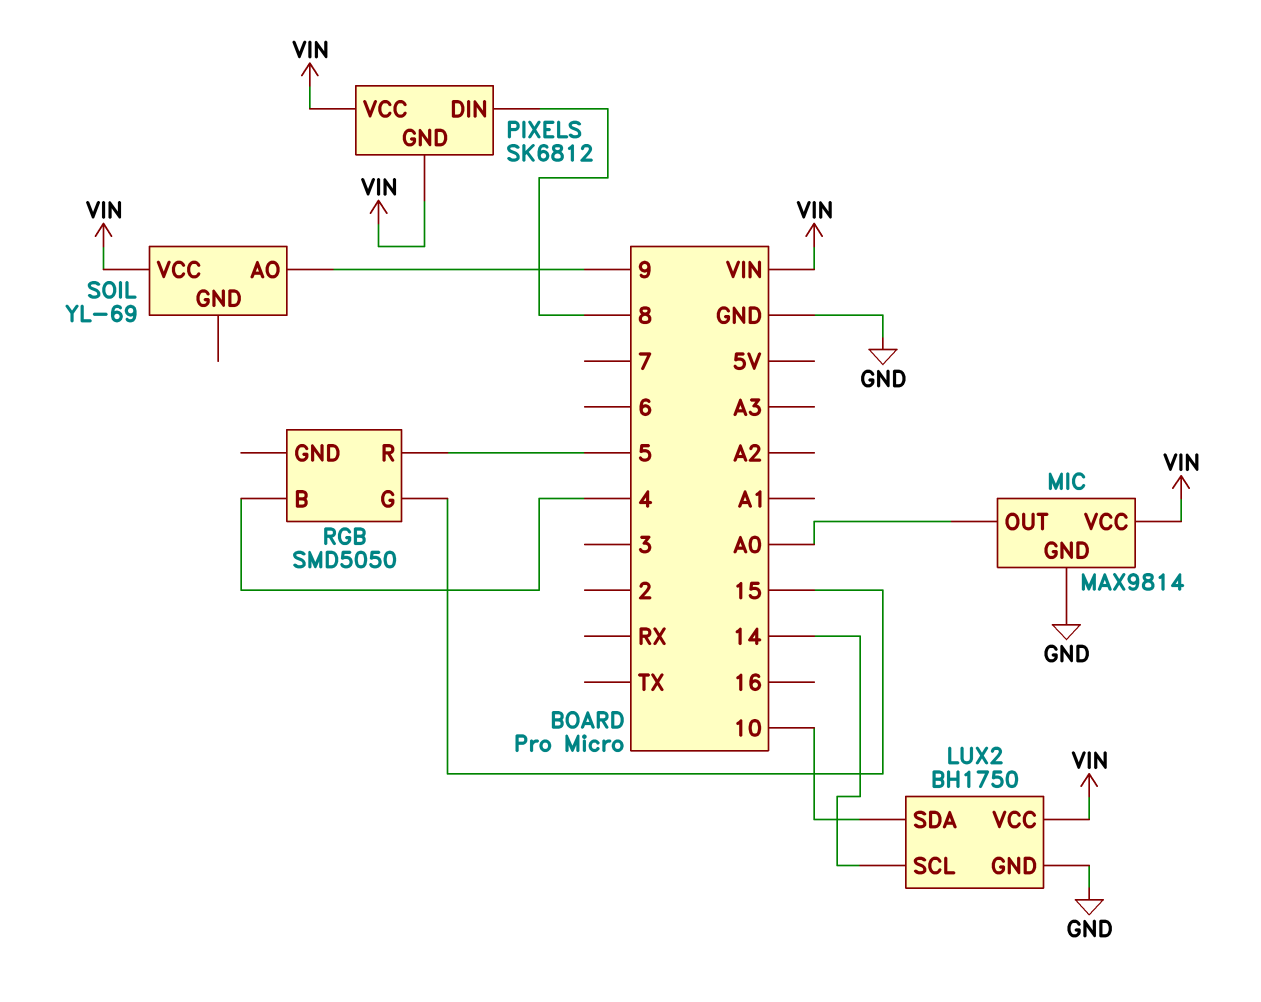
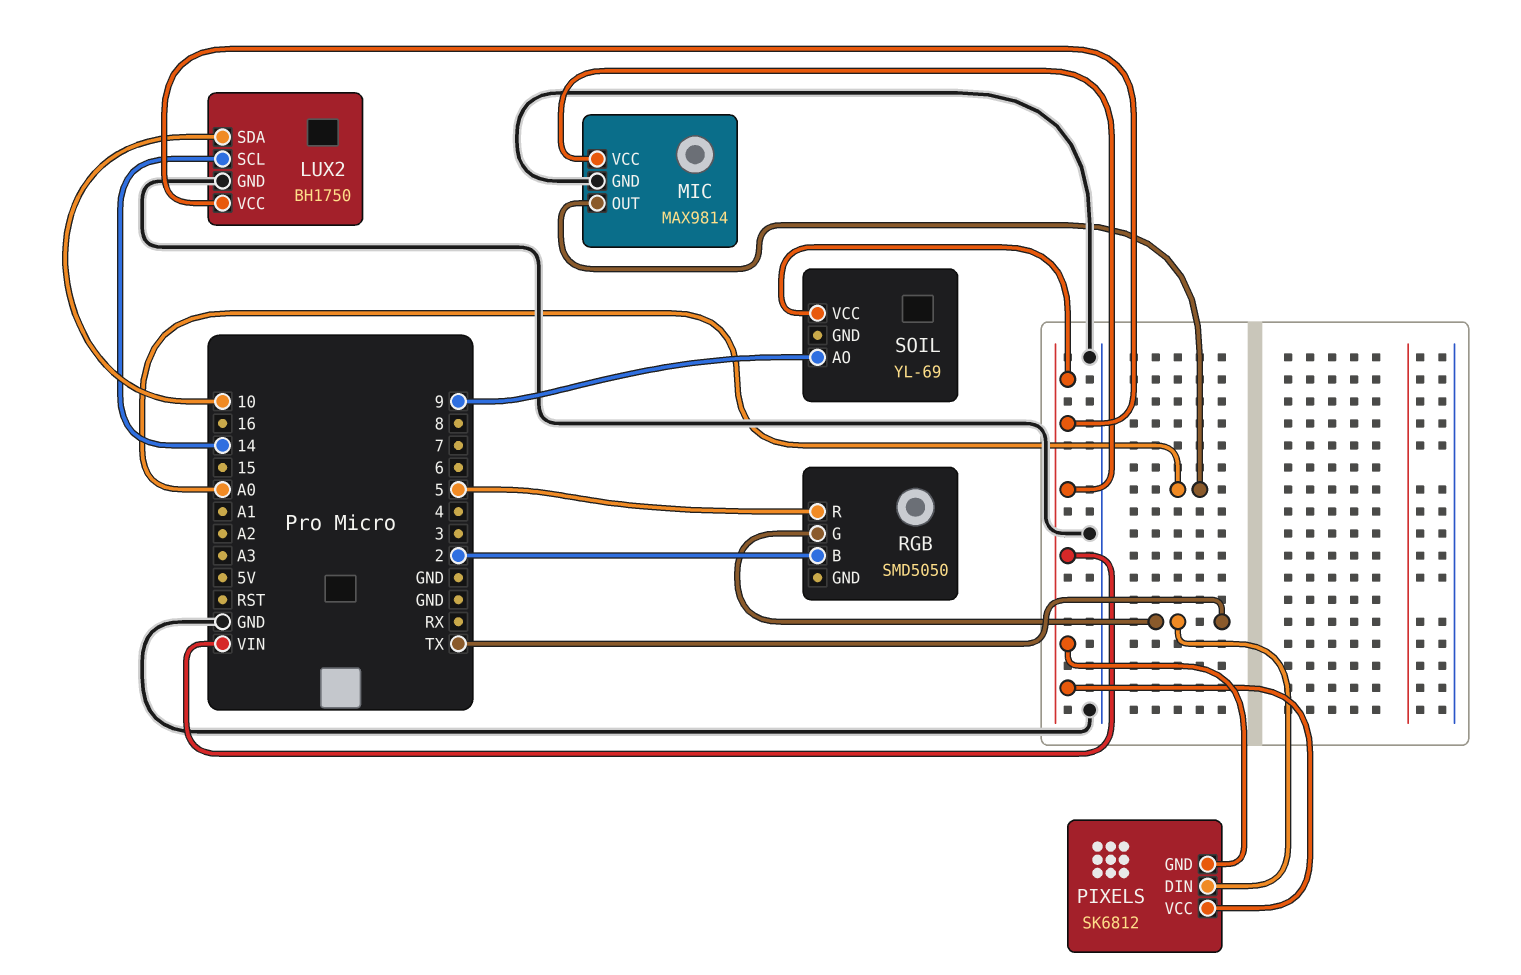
PIXELS pin DIN: 8 -> TX
RGB pin B: 4 -> 2
RGB pin G: 15 -> TX

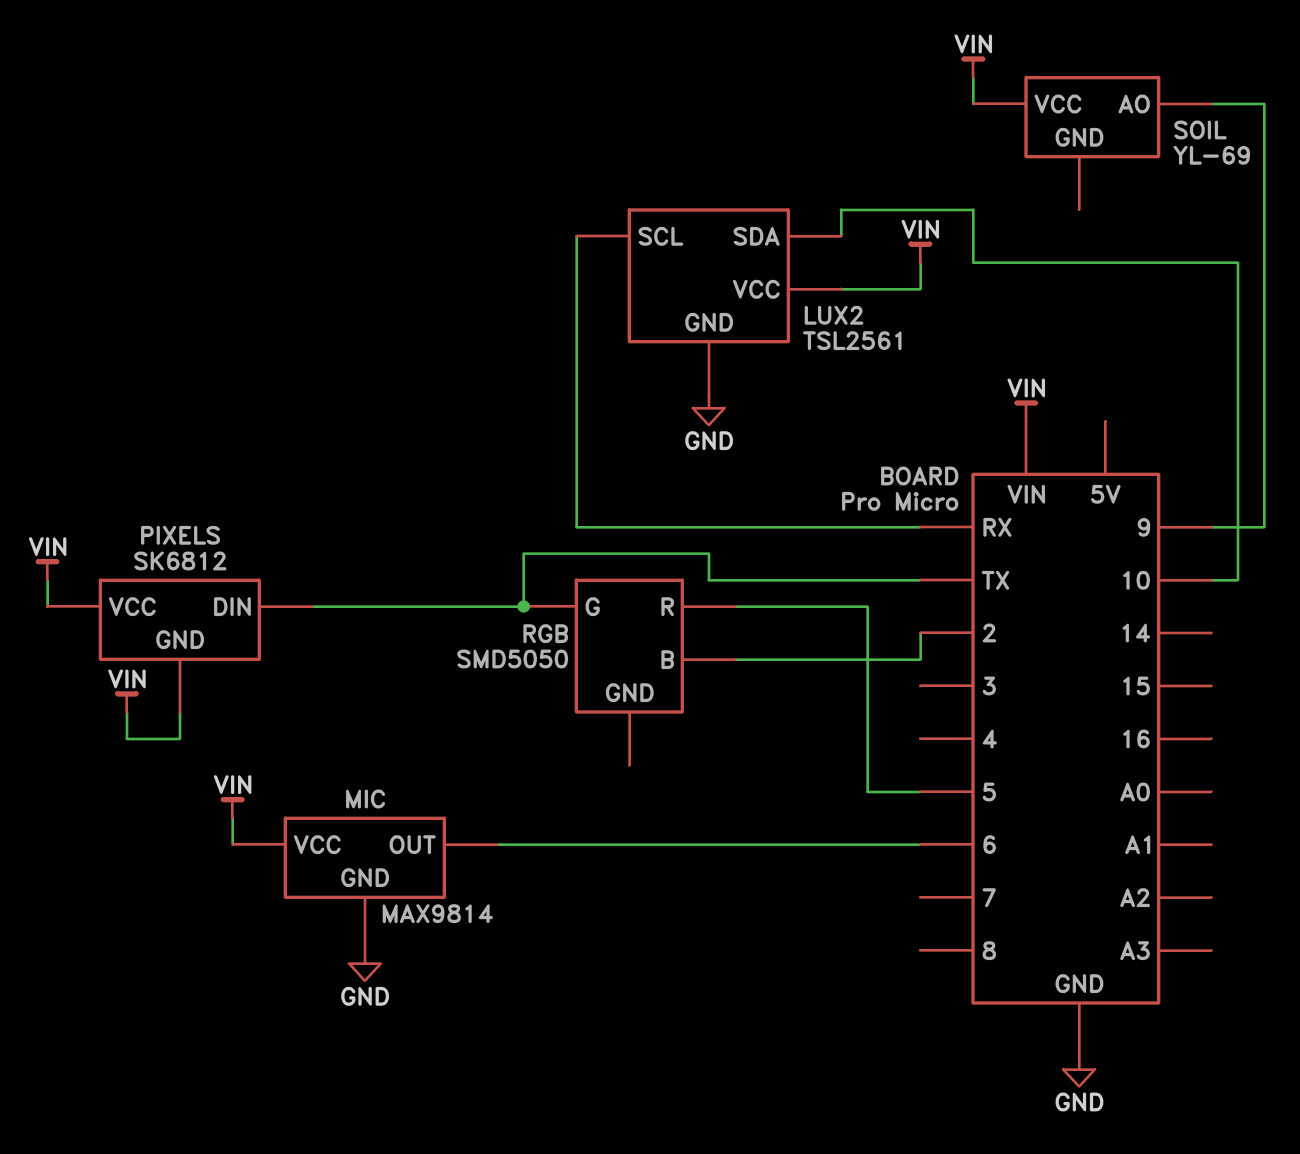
LUX2: BH1750 -> TSL2561
LUX2 pin SCL: 14 -> RX
MIC pin OUT: A0 -> 6

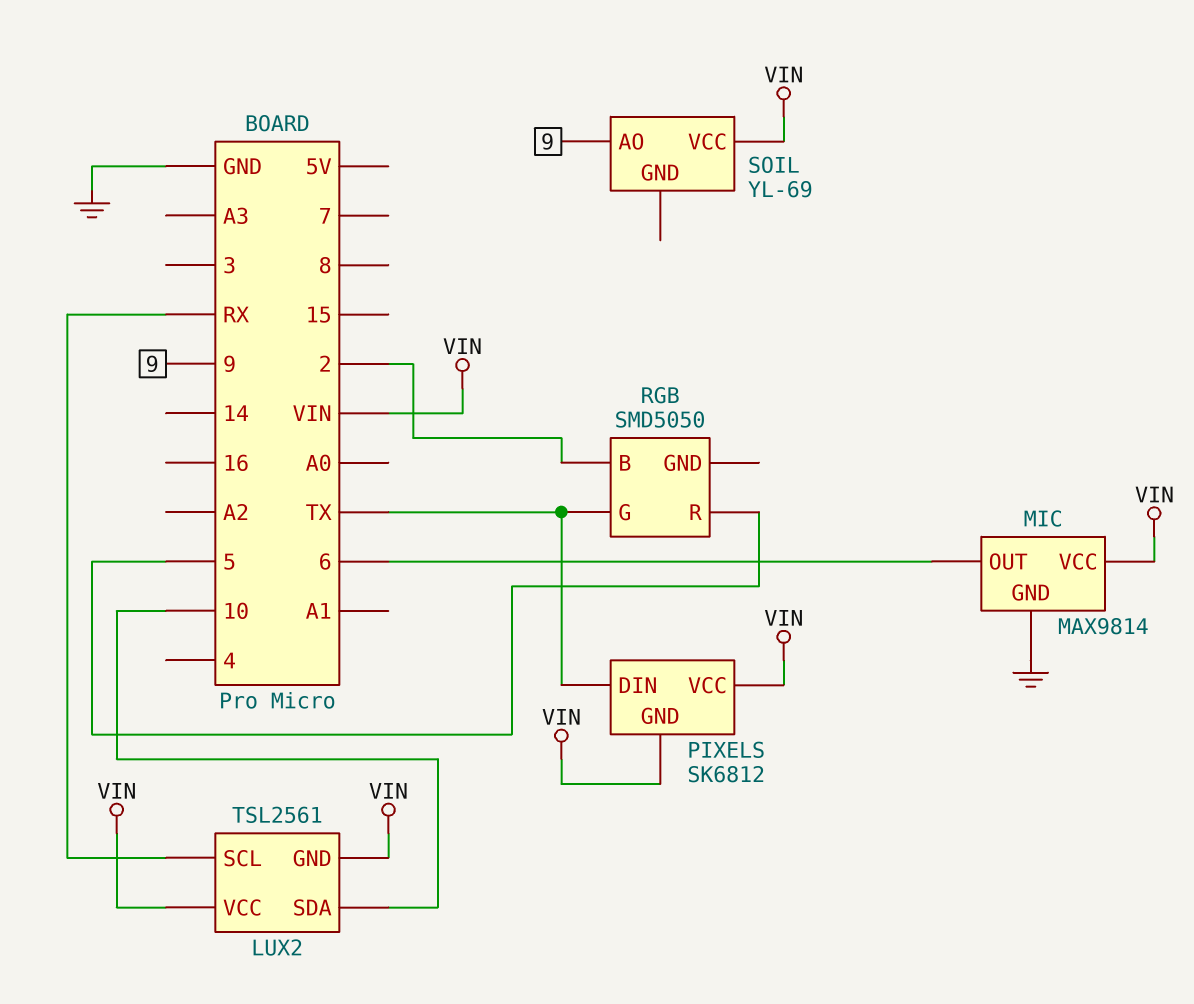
LUX2 pin GND: GND -> VIN

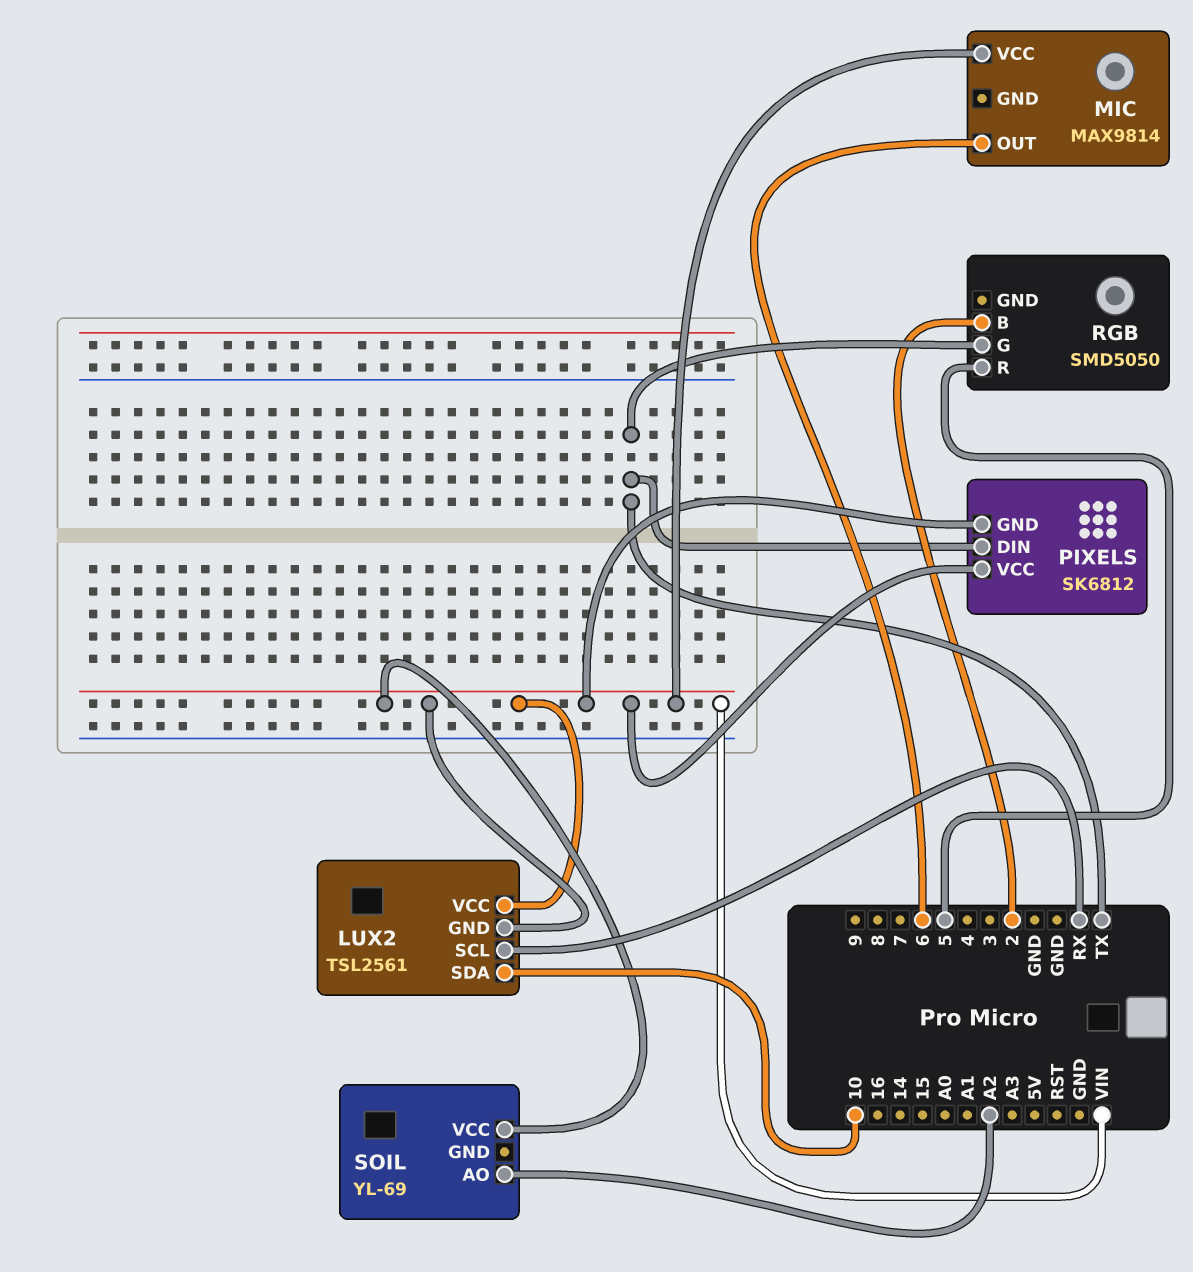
MIC pin GND: GND -> none
SOIL pin AO: 9 -> A2

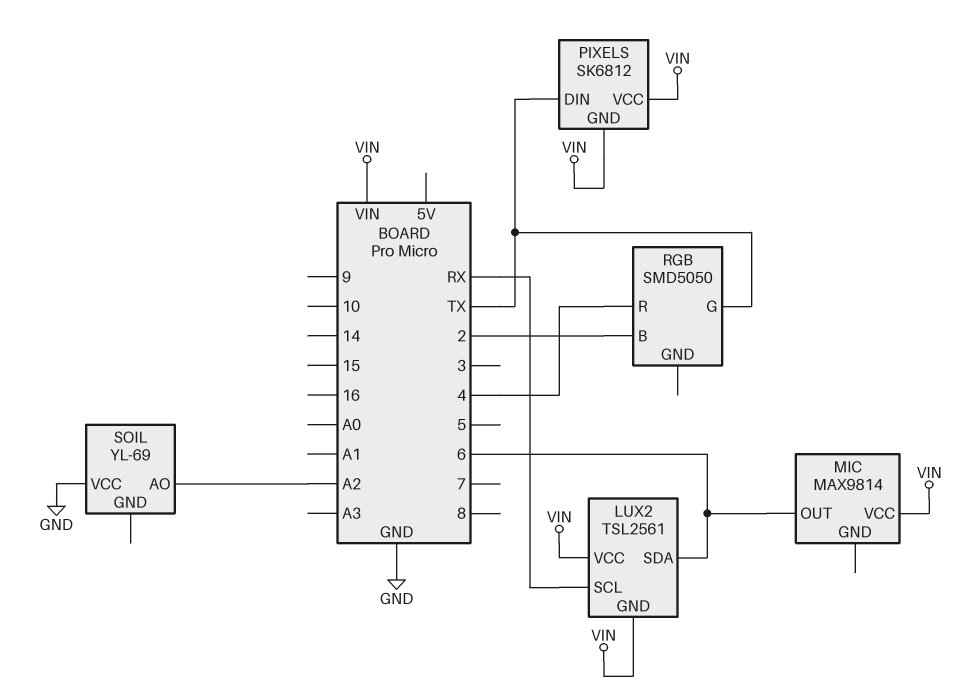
LUX2 pin SDA: 10 -> 6
RGB pin R: 5 -> 4
SOIL pin VCC: VIN -> GND

